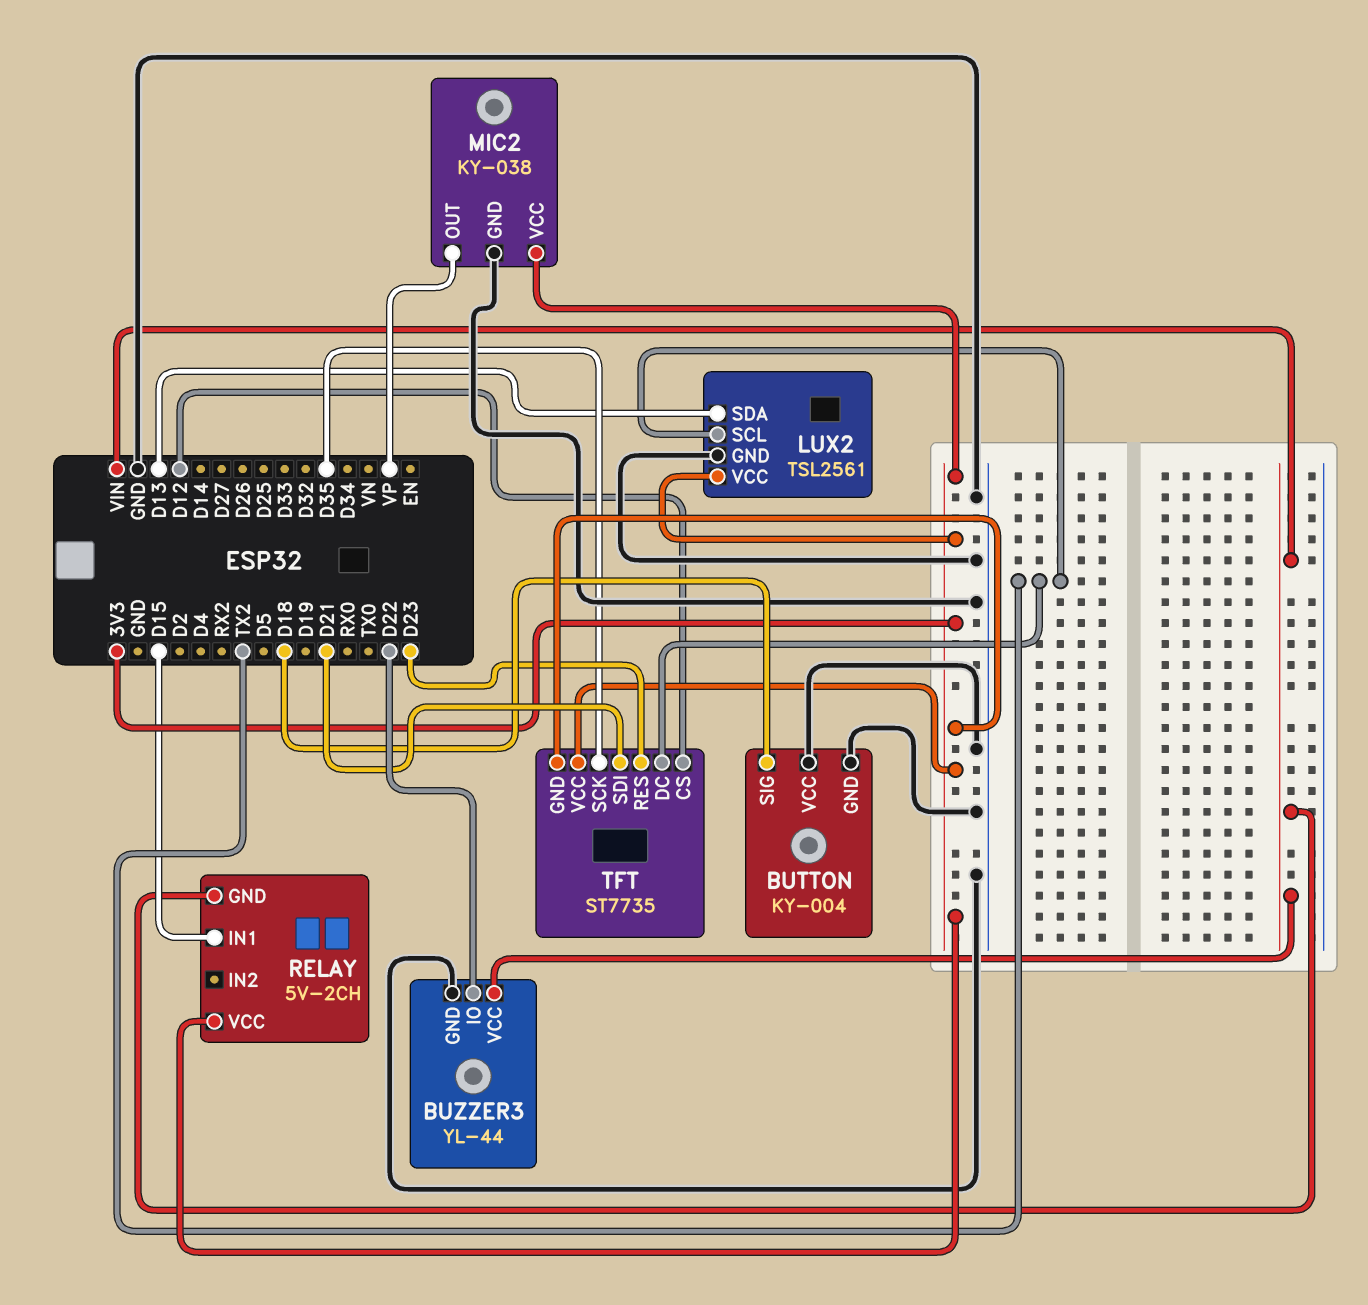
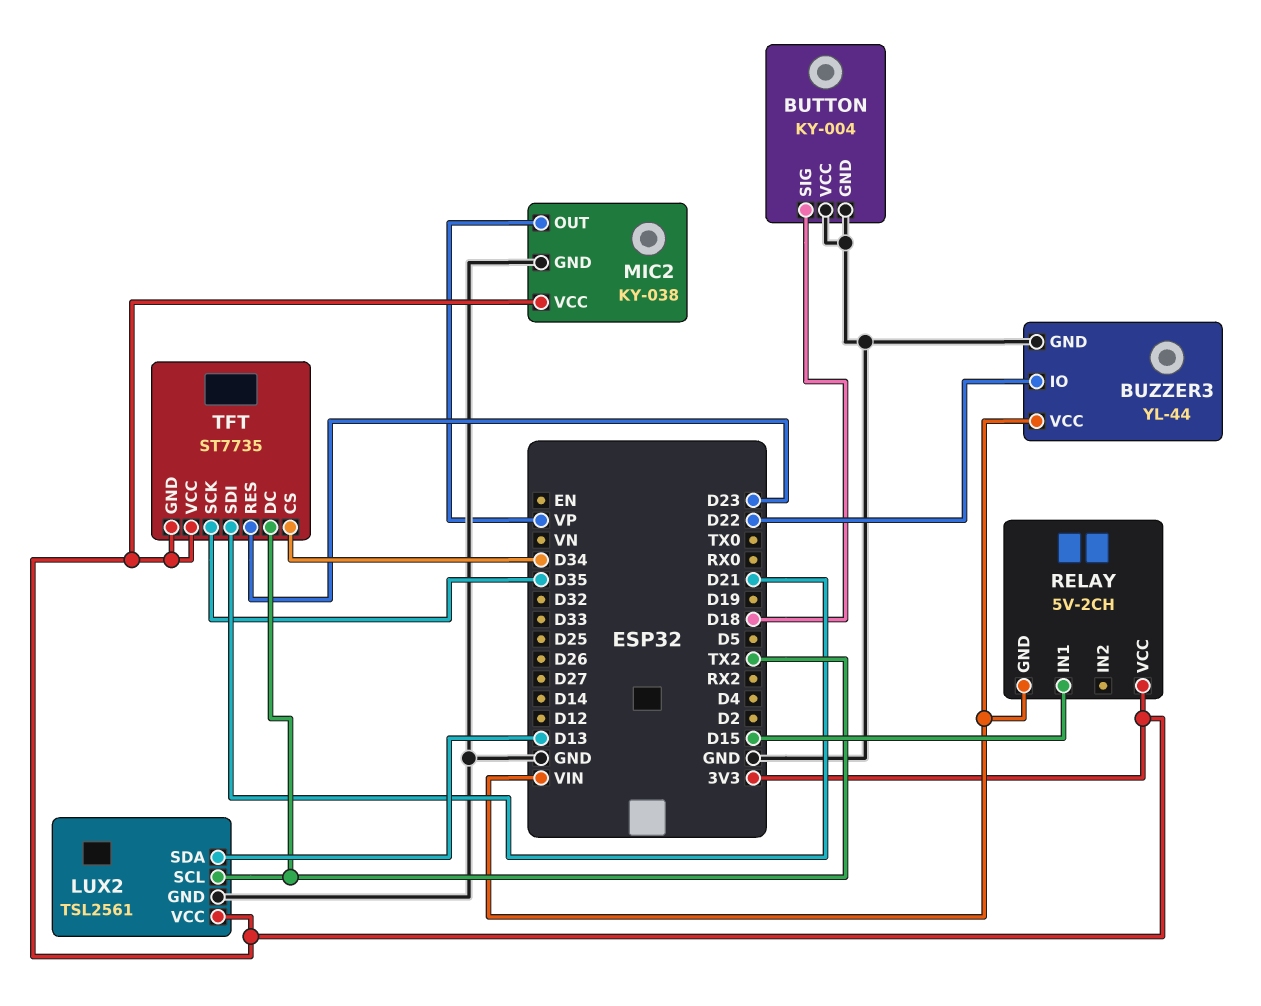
TFT pin CS: D12 -> D34

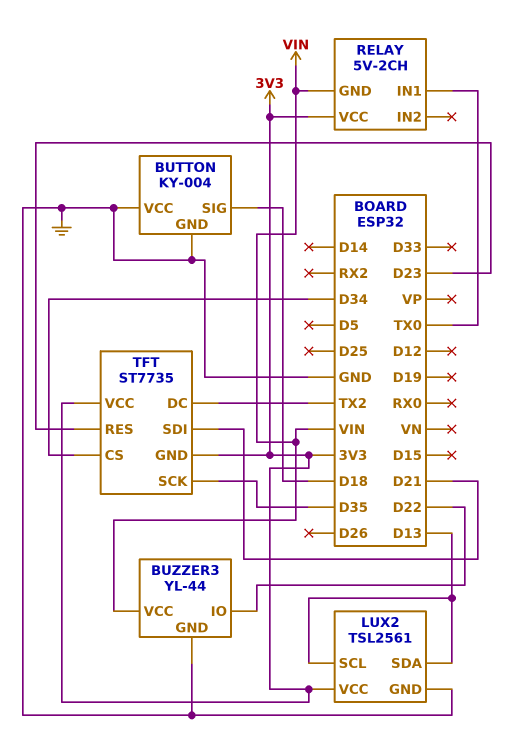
LUX2 pin SCL: TX2 -> D13
MIC2: KY-038 -> none
MIC2 pin GND: GND -> none
MIC2 pin OUT: VP -> none
MIC2 pin VCC: 3V3 -> none
RELAY pin IN1: D15 -> TX0

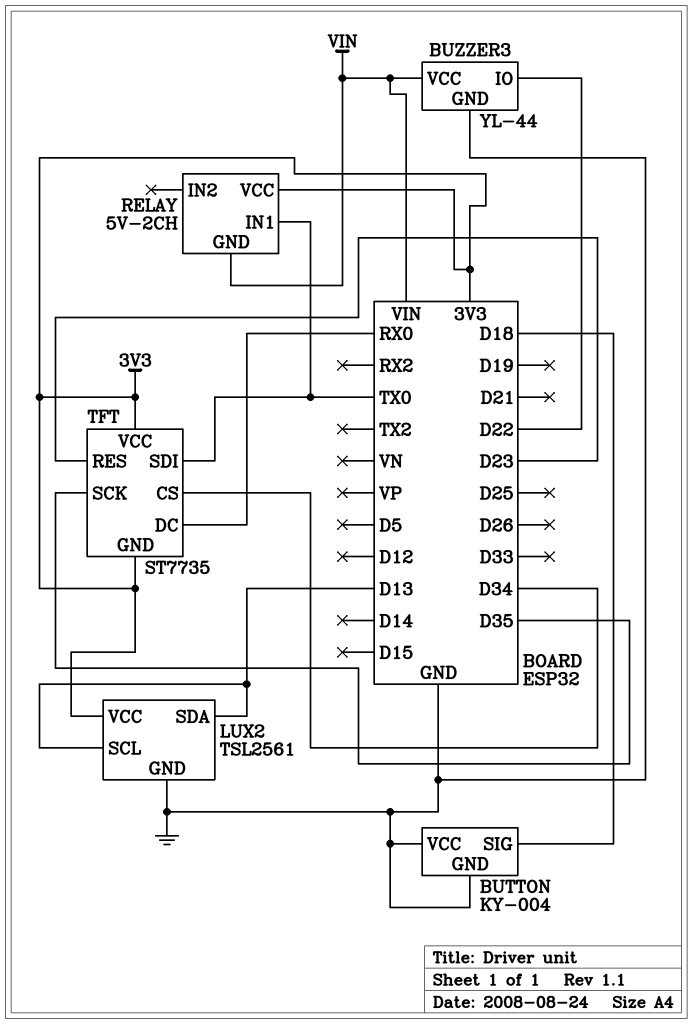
TFT pin DC: TX2 -> RX0
TFT pin SDI: D21 -> TX0

